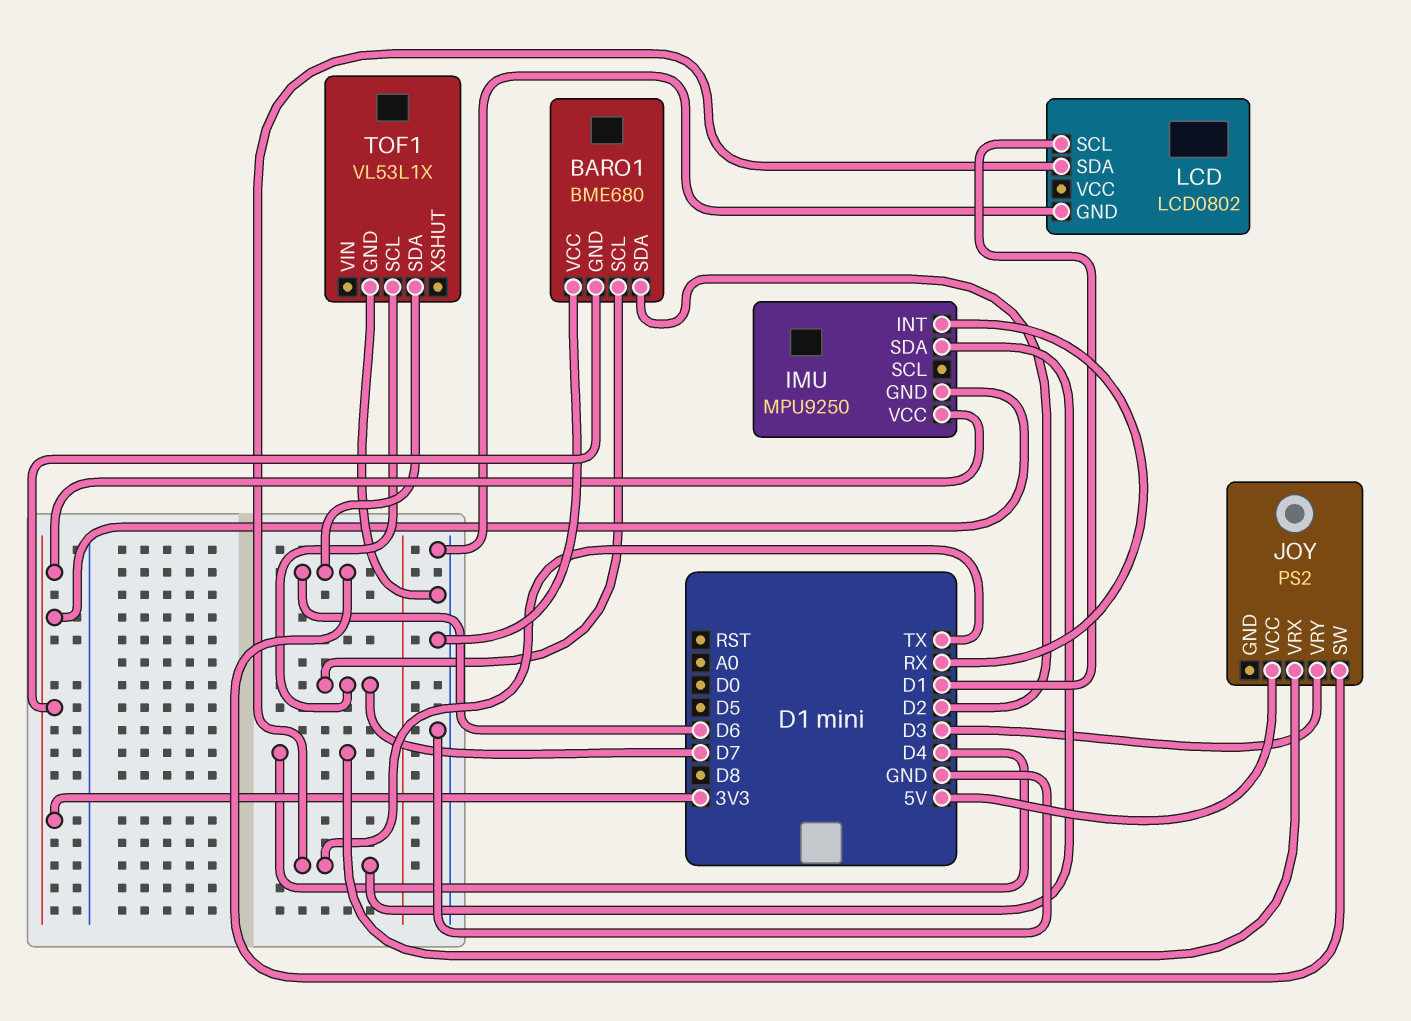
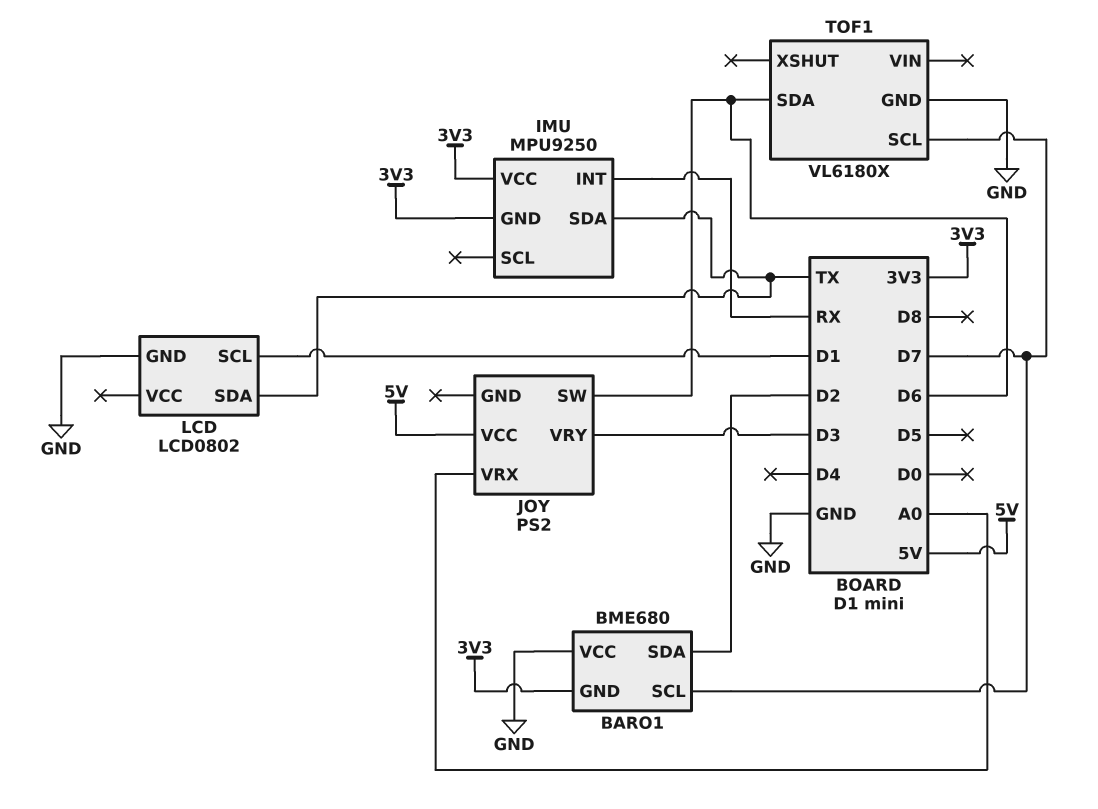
JOY pin VRX: D4 -> A0
TOF1: VL53L1X -> VL6180X

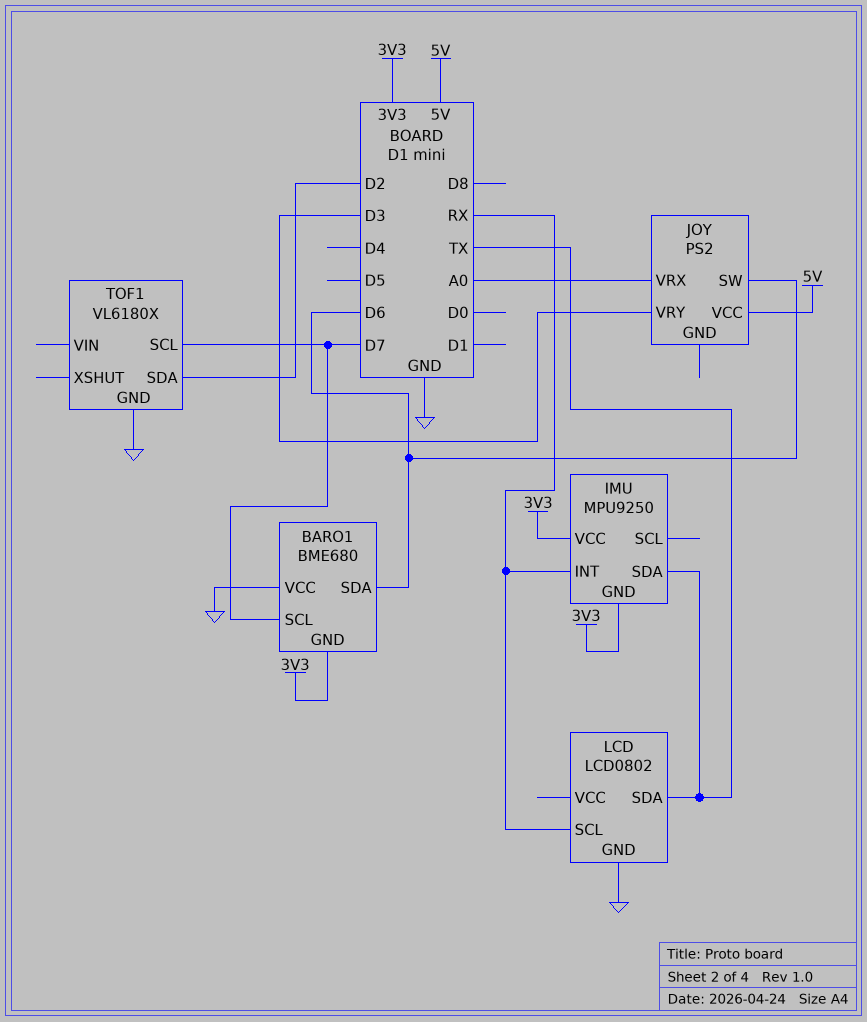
BARO1 pin SDA: D2 -> D6
LCD pin SCL: D1 -> RX
TOF1 pin SDA: D6 -> D2

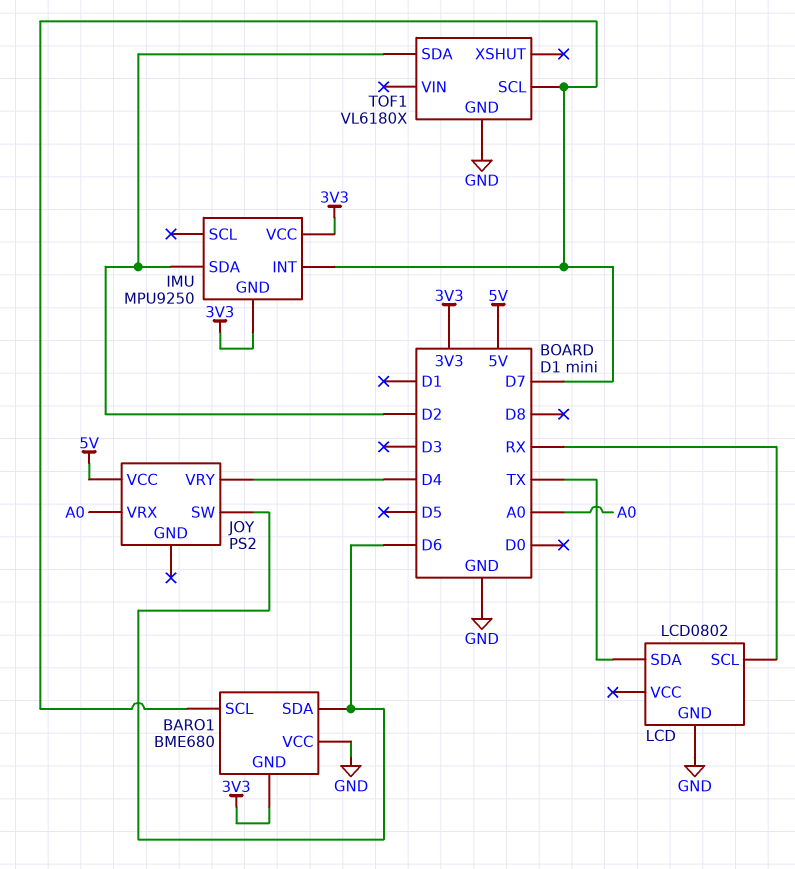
IMU pin INT: RX -> D7
IMU pin SDA: TX -> D2
JOY pin VRY: D3 -> D4

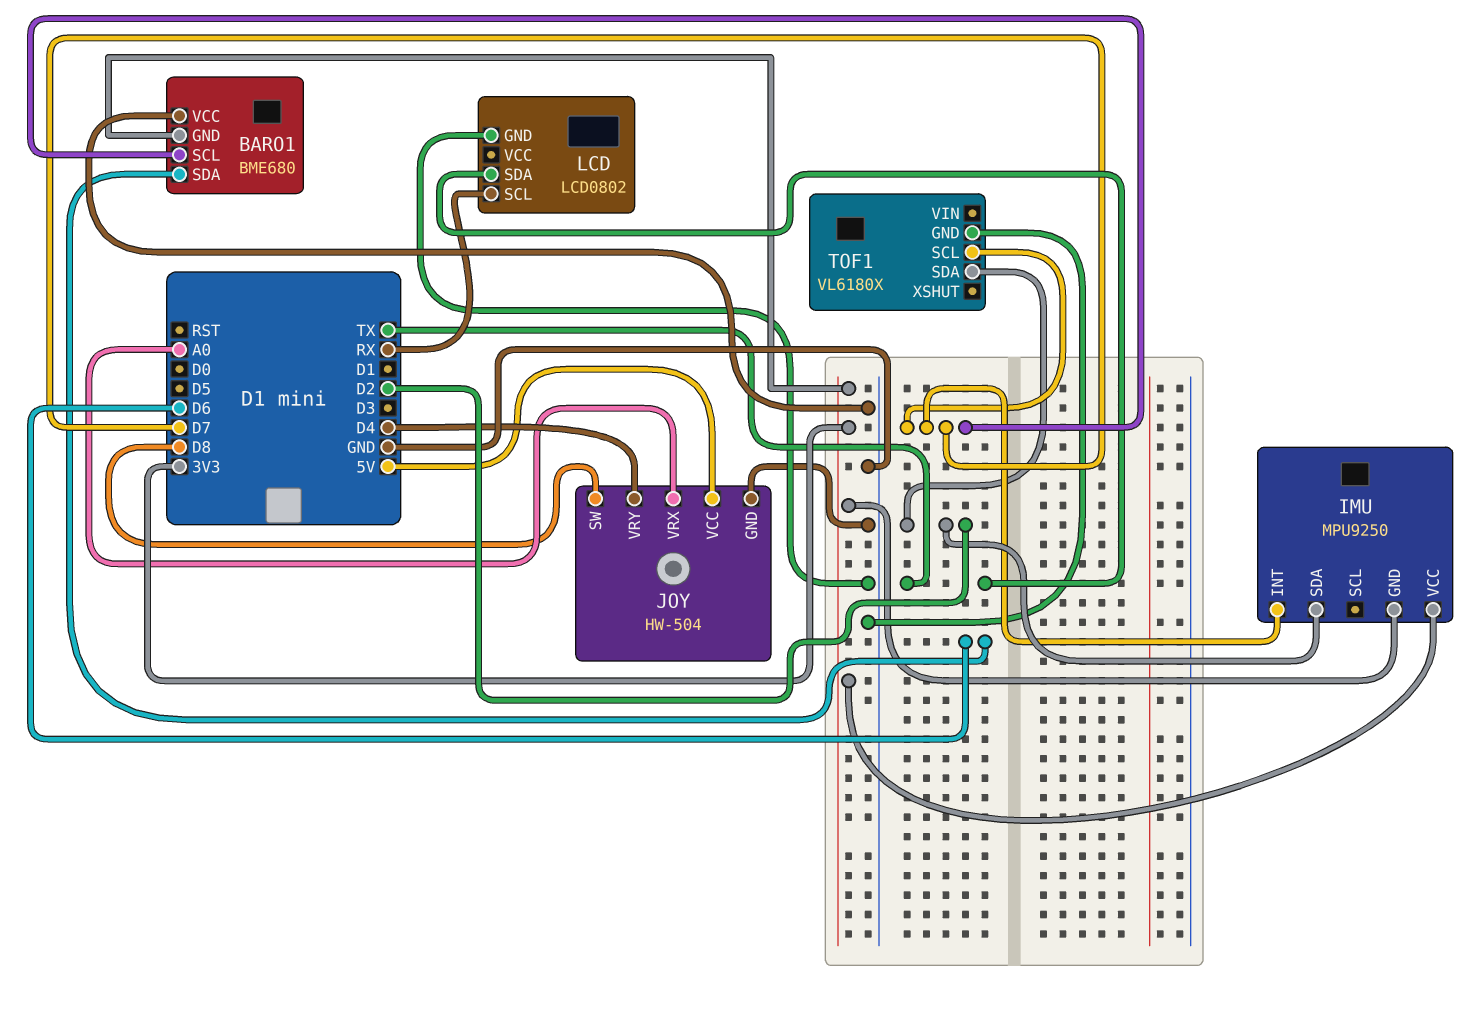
JOY: PS2 -> HW-504
JOY pin GND: none -> GND
JOY pin SW: D6 -> D8

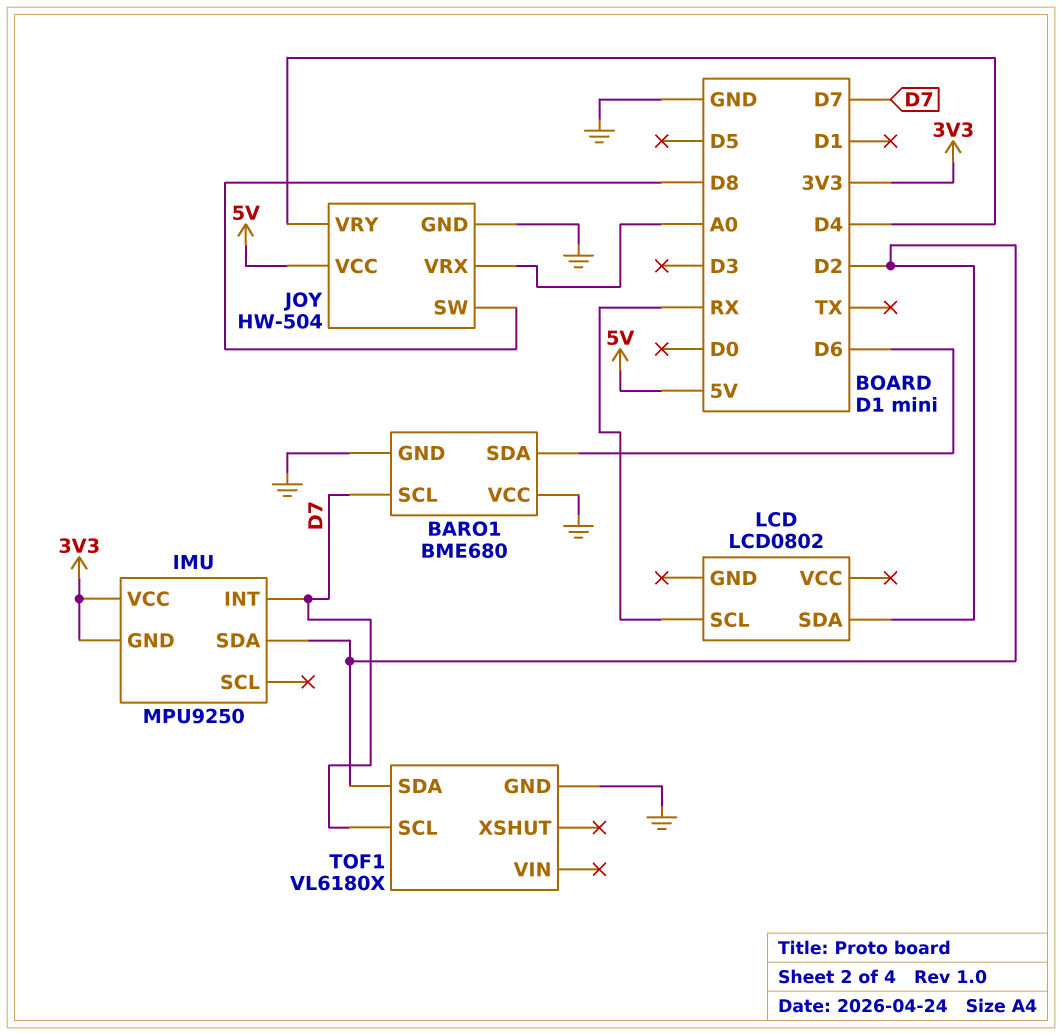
BARO1 pin GND: 3V3 -> GND
LCD pin GND: GND -> none
LCD pin SDA: TX -> D2

